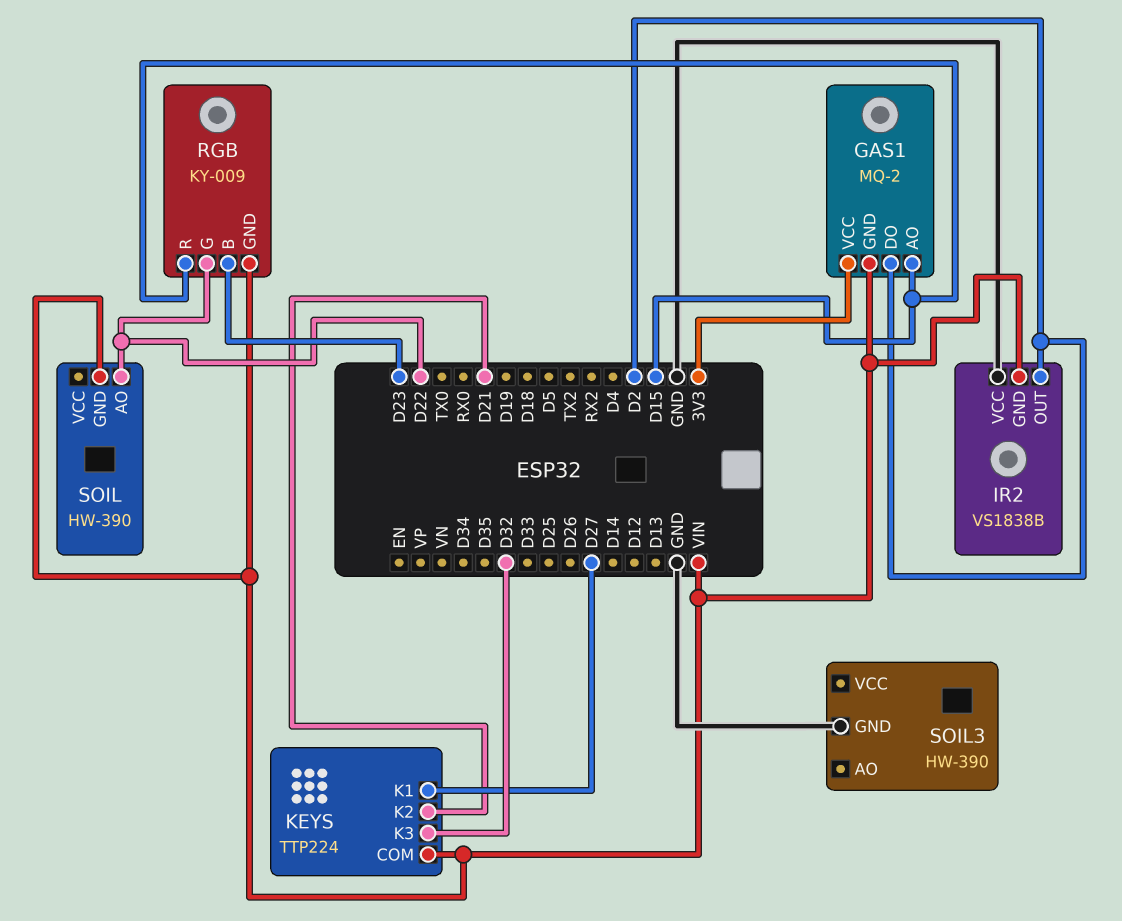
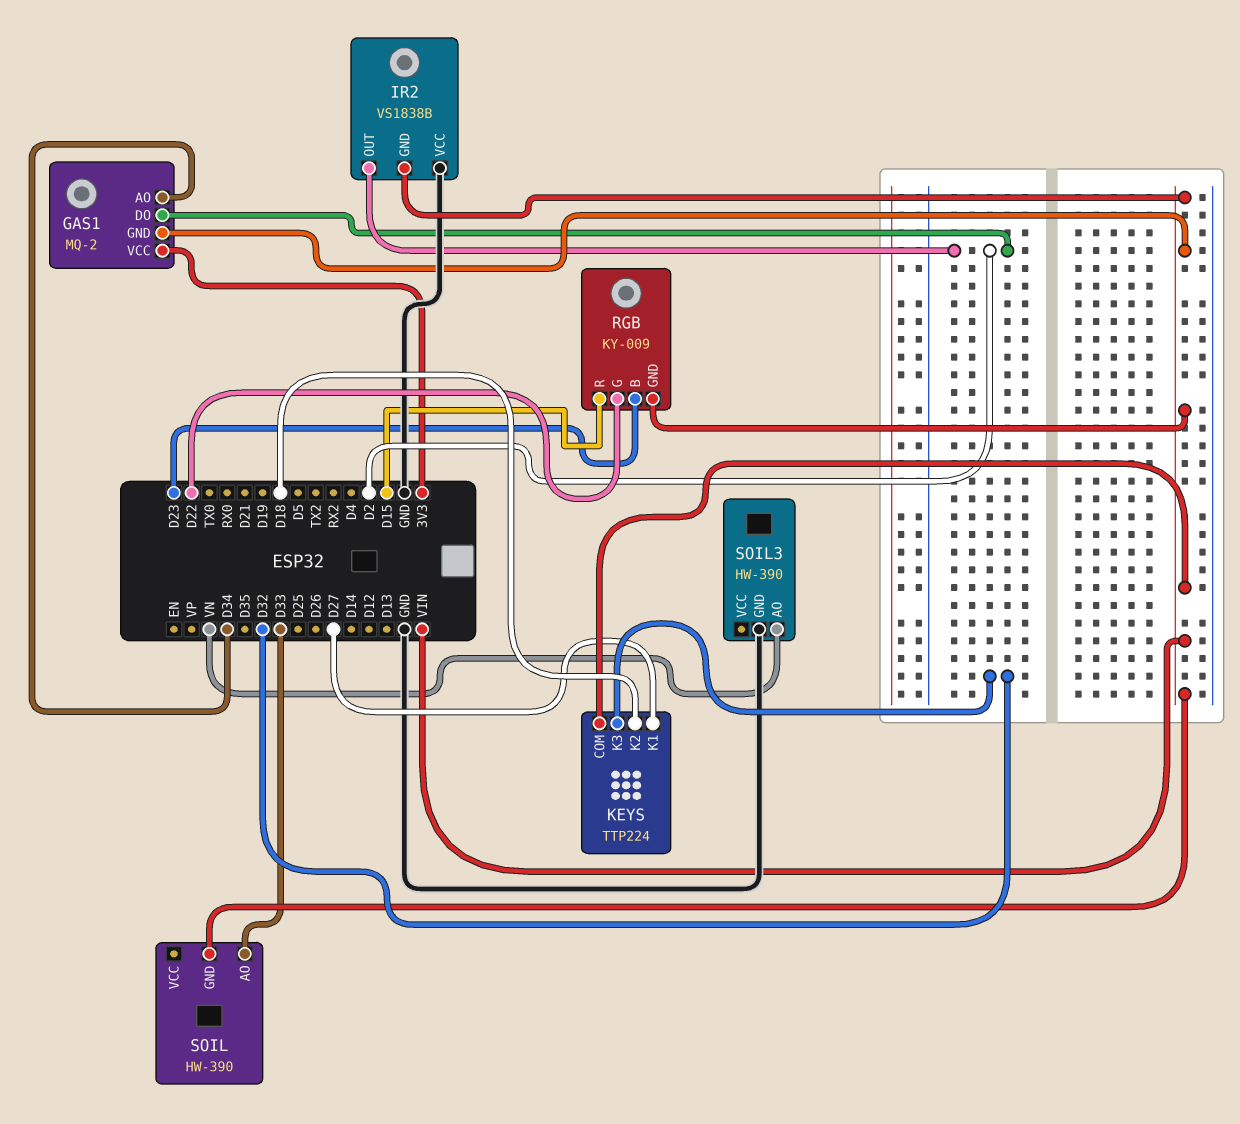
GAS1 pin AO: D15 -> D34
KEYS pin K2: D21 -> D18
SOIL pin AO: D22 -> D33
SOIL3 pin AO: none -> VN

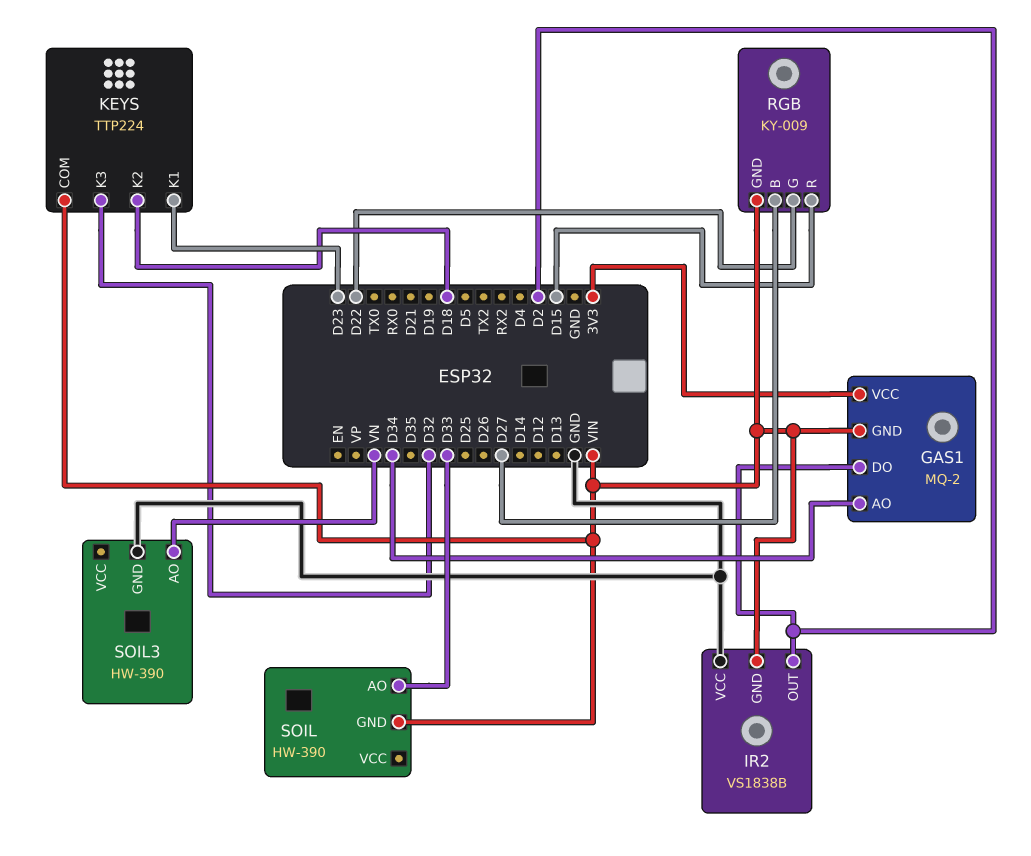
KEYS pin K1: D27 -> D23
RGB pin B: D23 -> D27

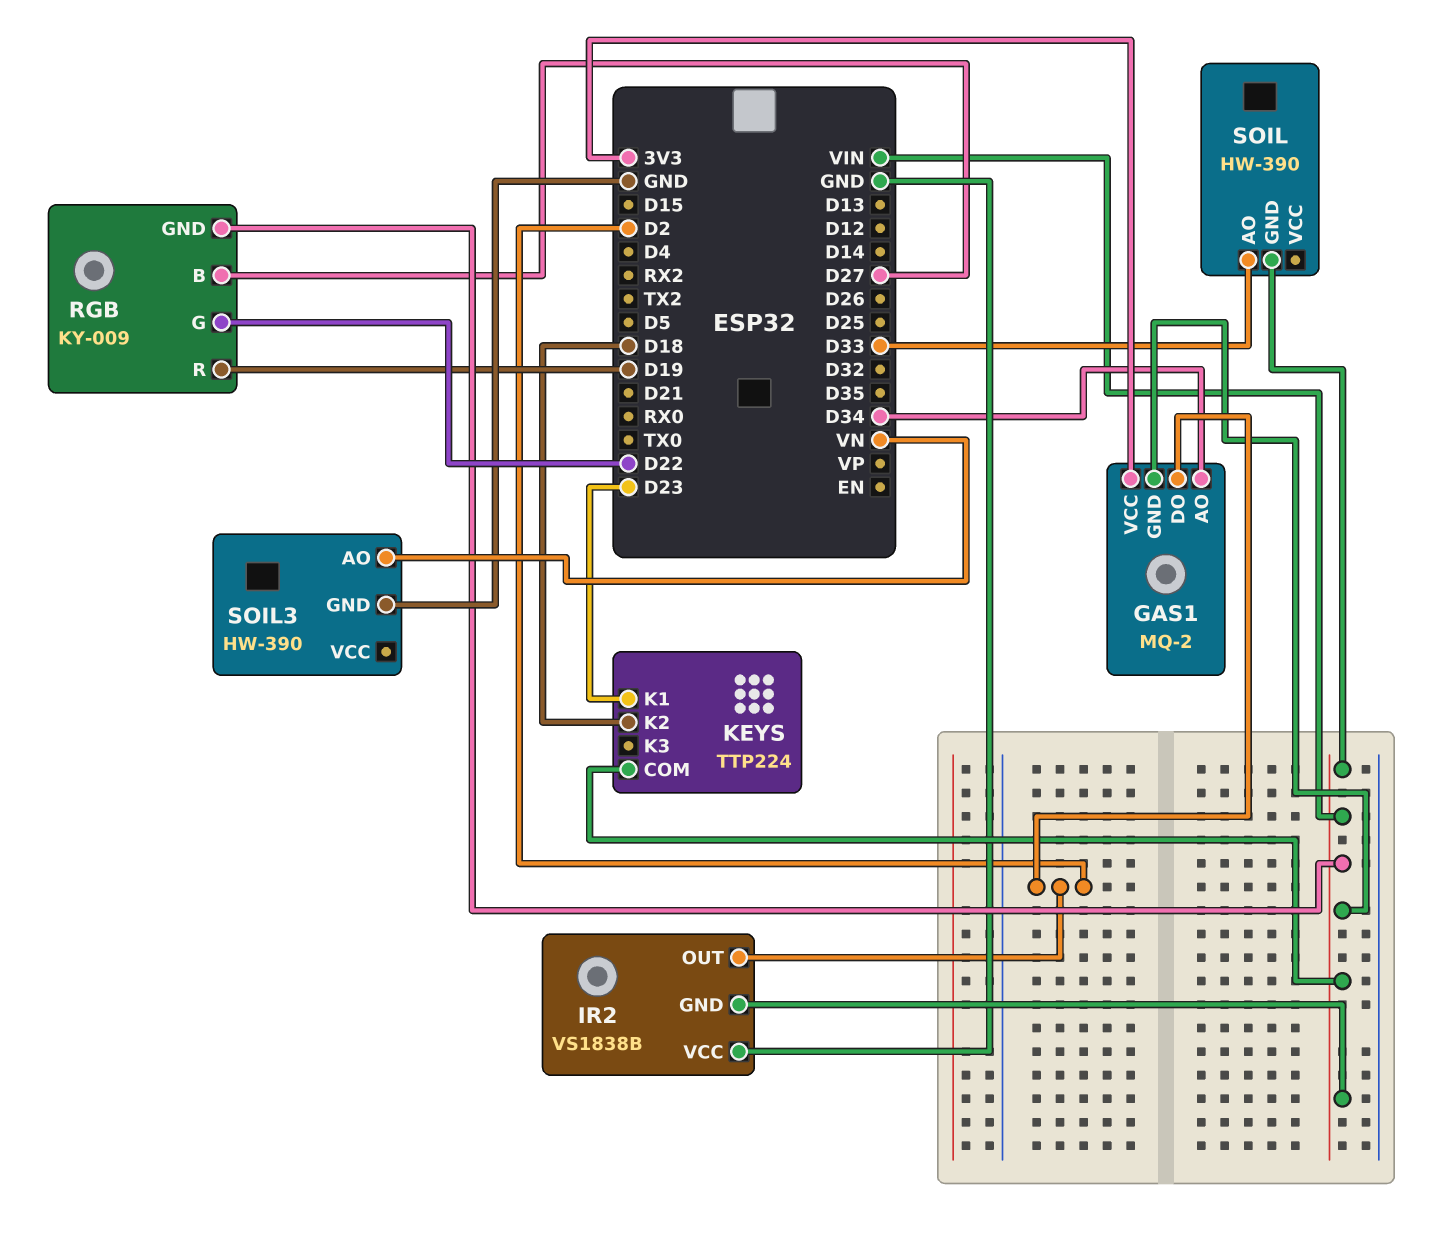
KEYS pin K3: D32 -> none
RGB pin R: D15 -> D19

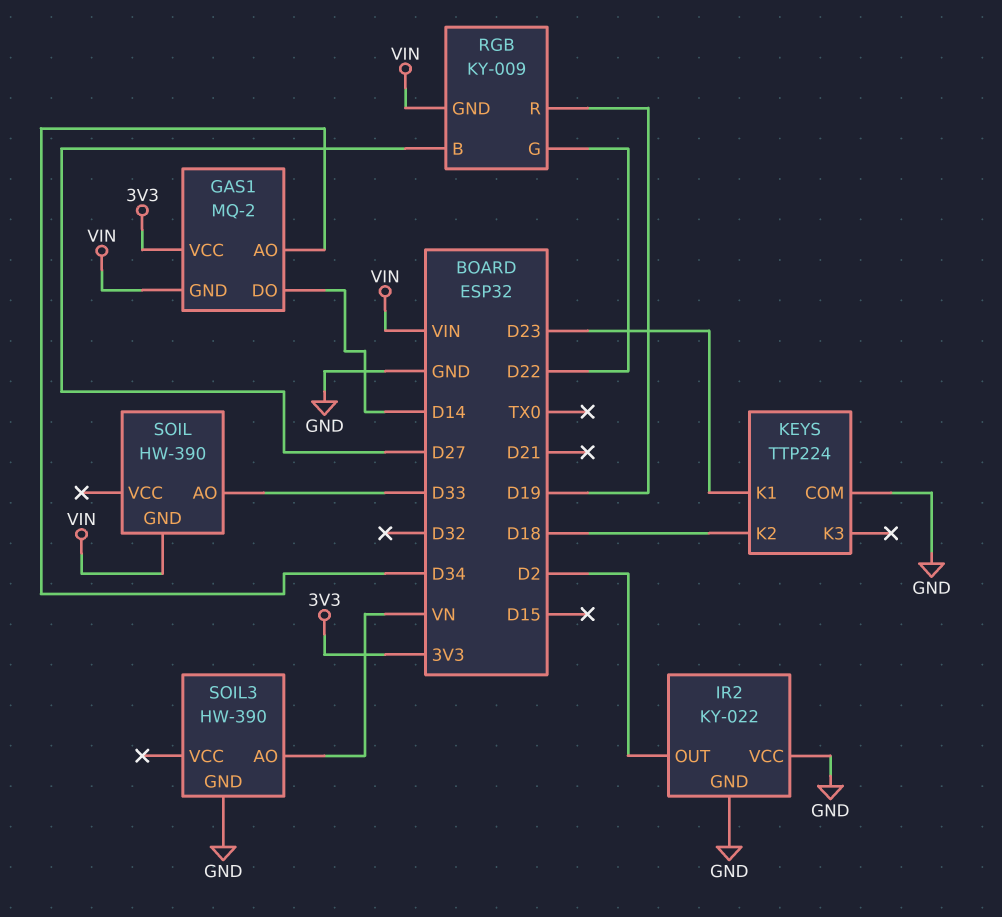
GAS1 pin DO: D2 -> D14
IR2: VS1838B -> KY-022
IR2 pin GND: VIN -> GND
KEYS pin COM: VIN -> GND

